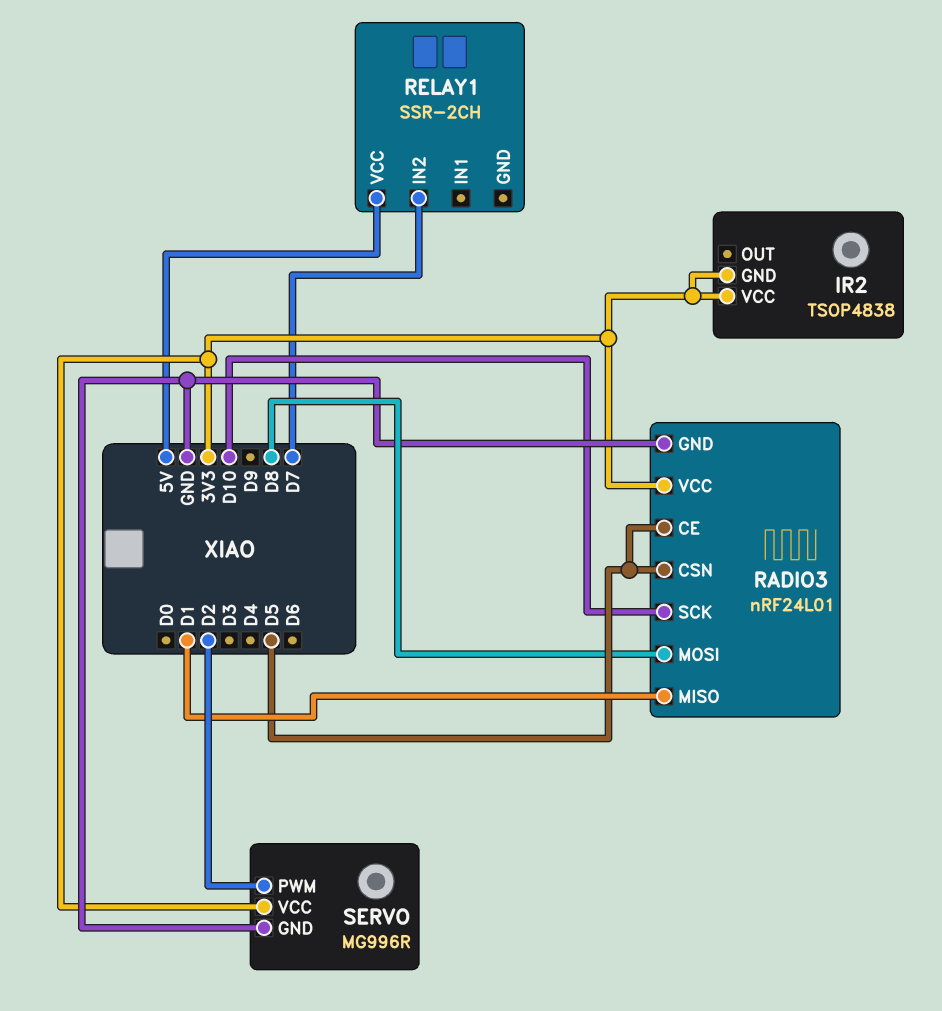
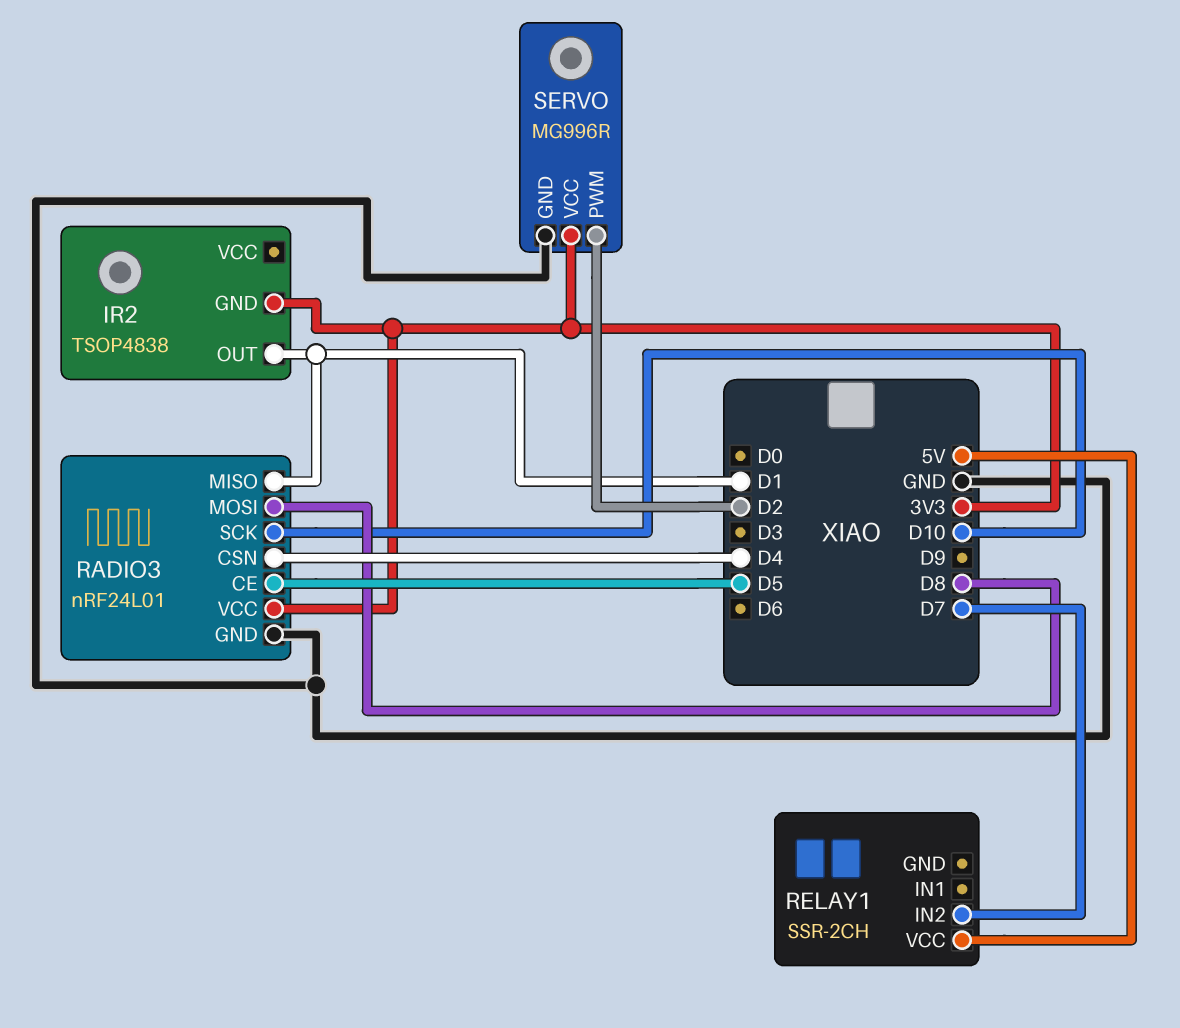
IR2 pin OUT: none -> D1
IR2 pin VCC: 3V3 -> none
RADIO3 pin CSN: D5 -> D4

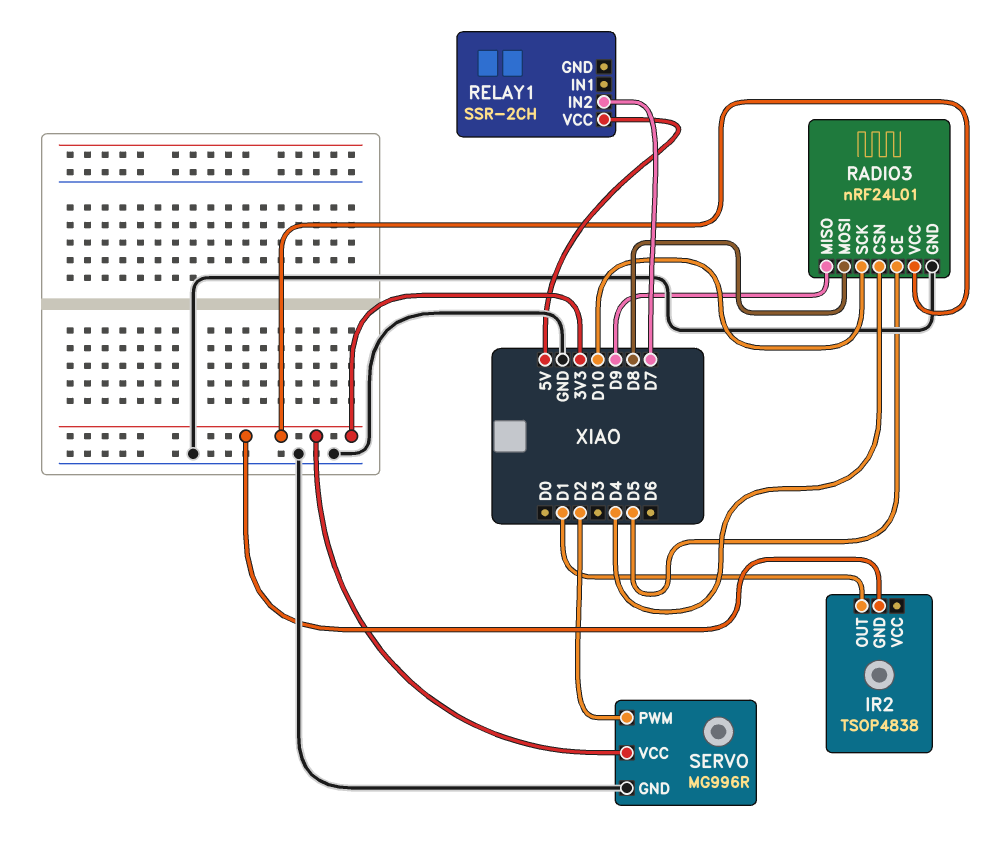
RADIO3 pin MISO: D1 -> D9

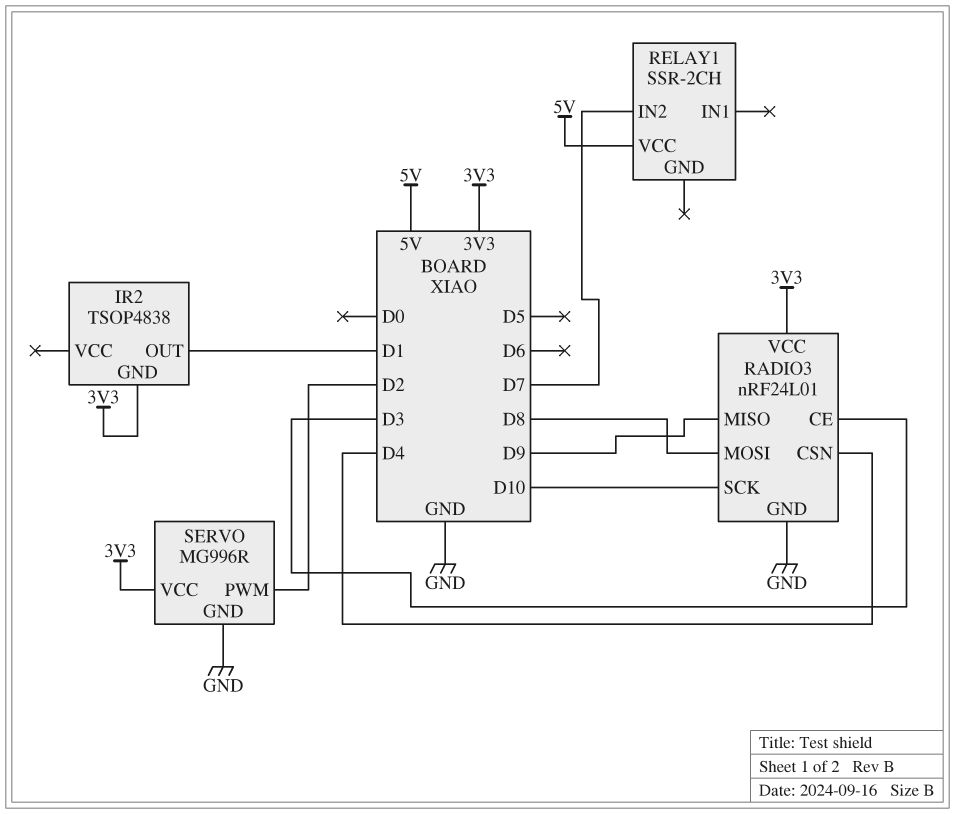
RADIO3 pin CE: D5 -> D3

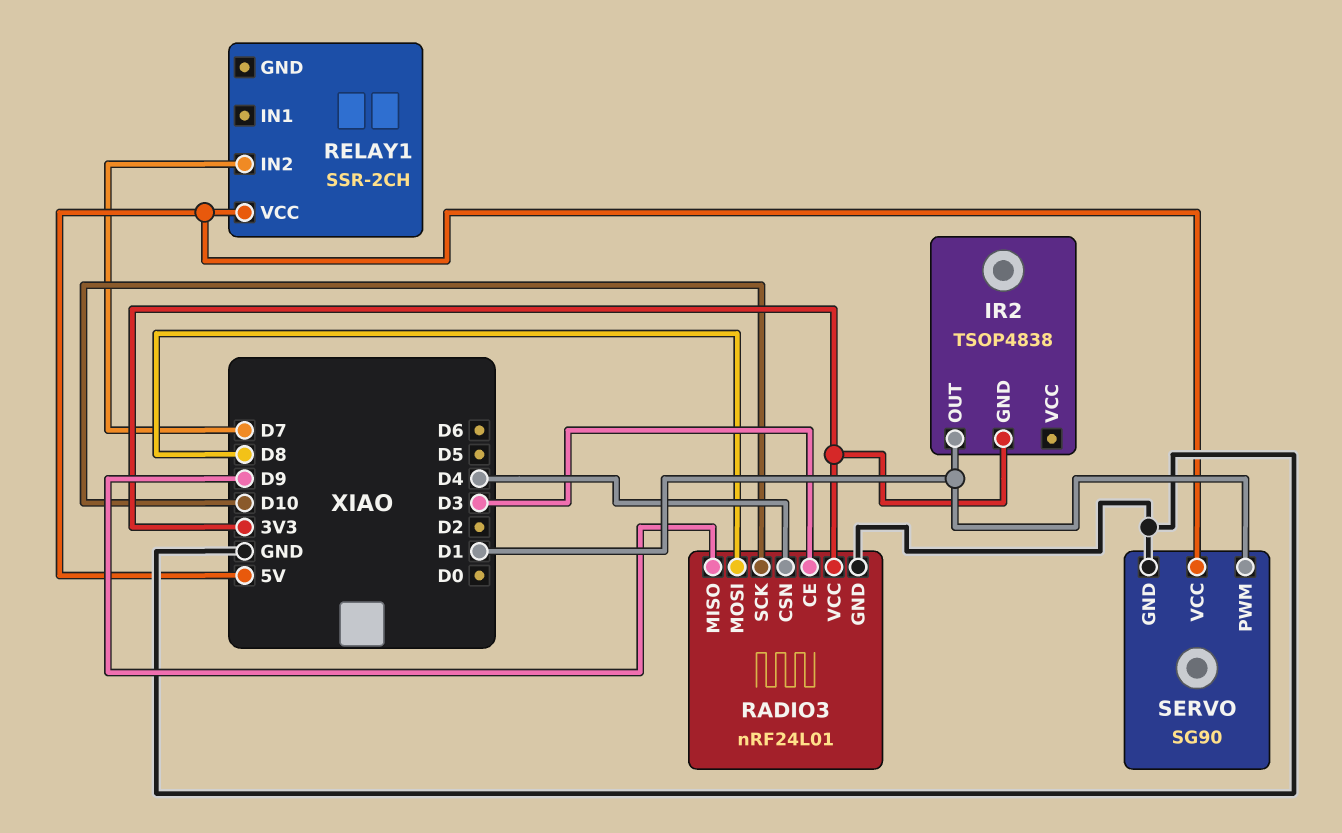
SERVO: MG996R -> SG90
SERVO pin PWM: D2 -> D1
SERVO pin VCC: 3V3 -> 5V

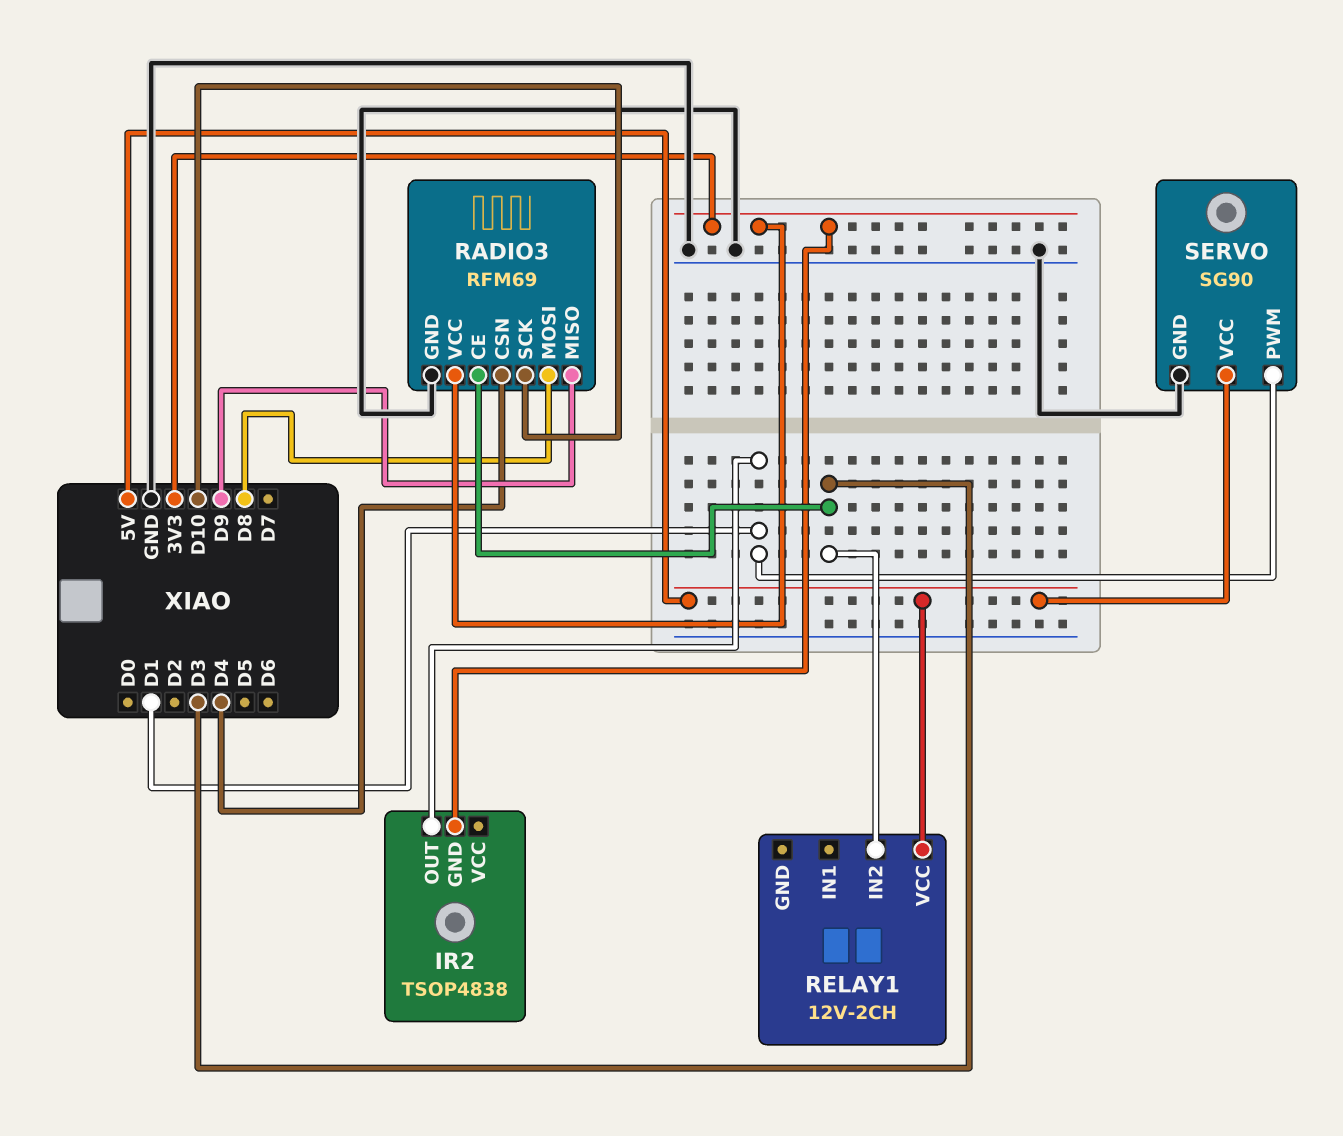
RADIO3: nRF24L01 -> RFM69
RELAY1: SSR-2CH -> 12V-2CH
RELAY1 pin IN2: D7 -> D3

